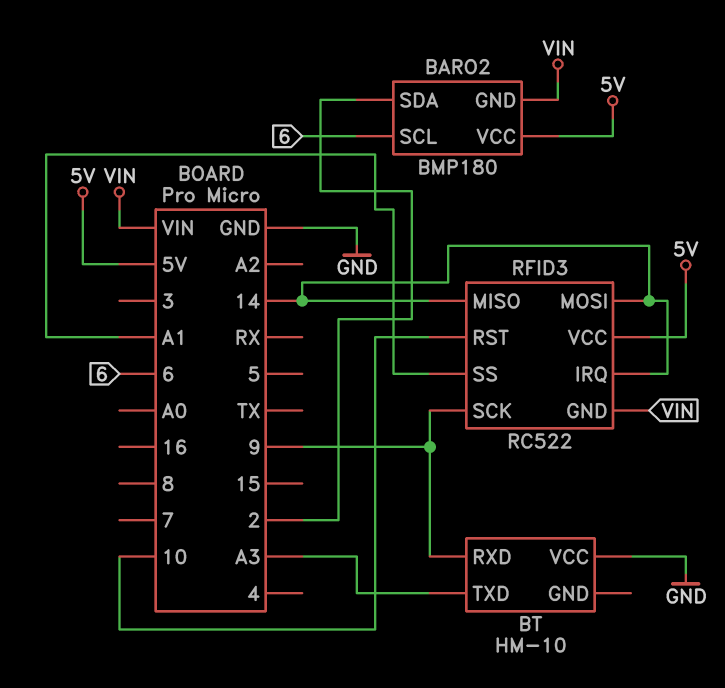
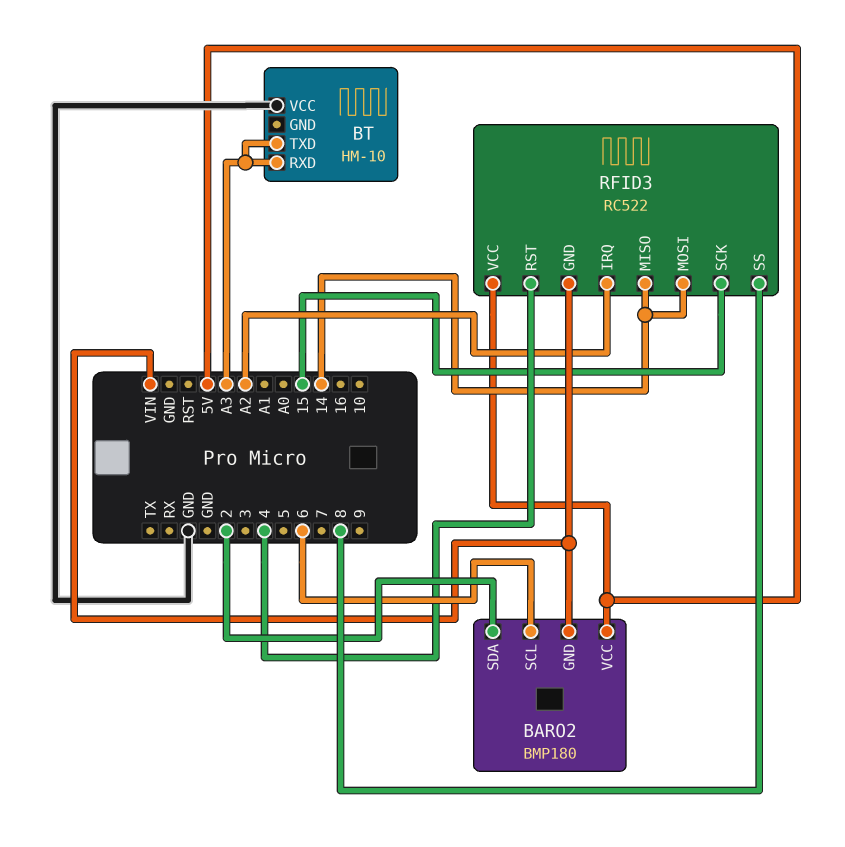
BT pin RXD: 9 -> A3
RFID3 pin IRQ: 14 -> A2
RFID3 pin RST: 10 -> 4
RFID3 pin SCK: 9 -> 15
RFID3 pin SS: A1 -> 8

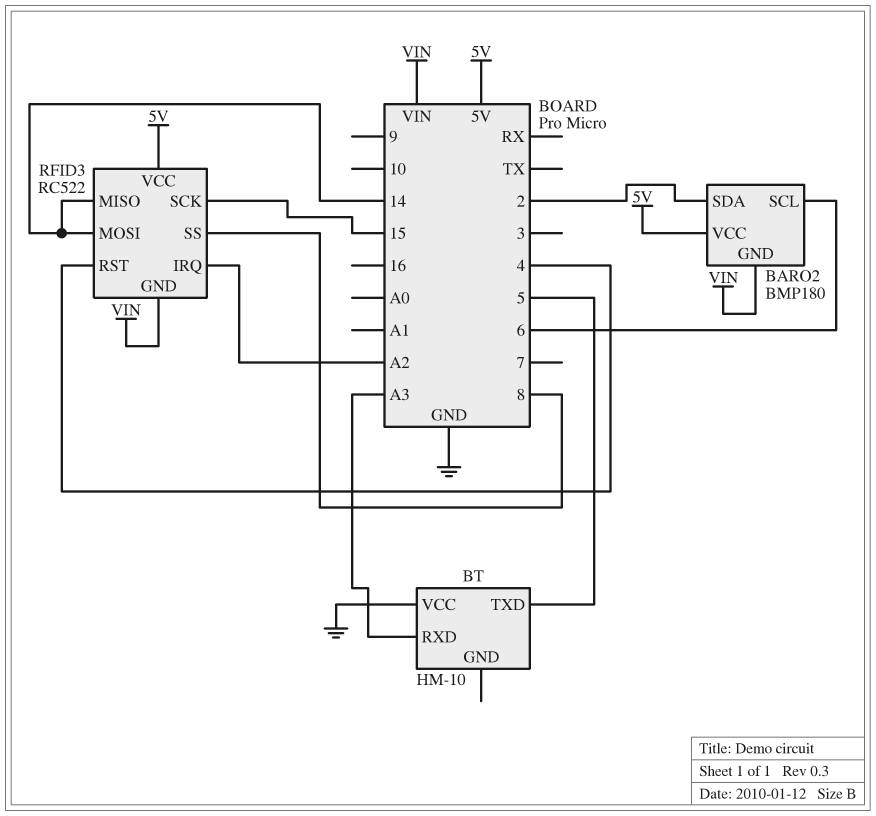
BT pin TXD: A3 -> 5

